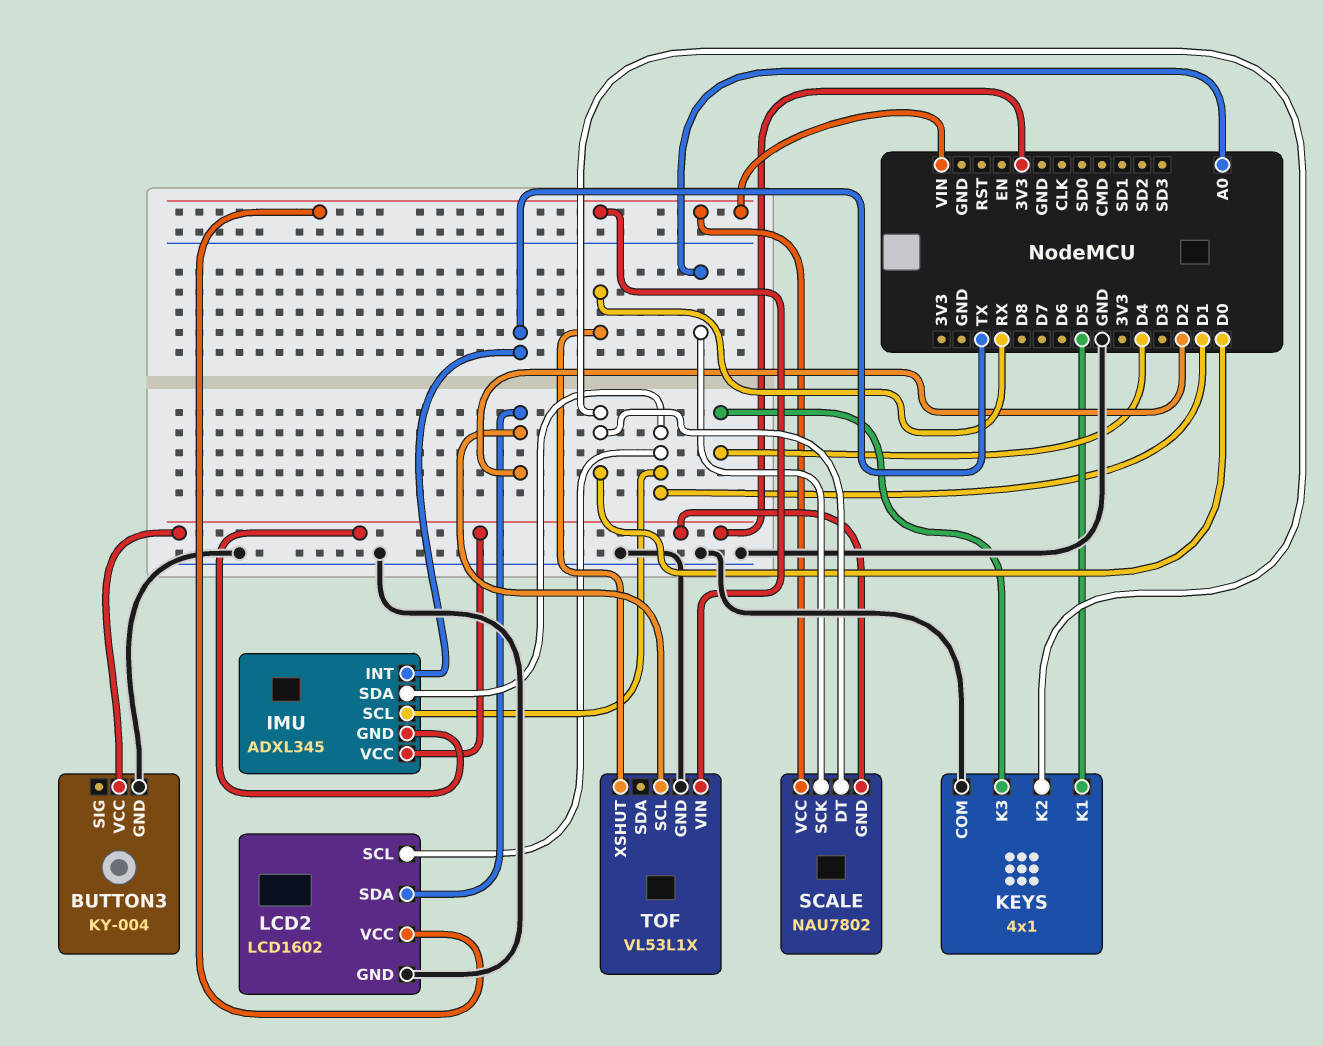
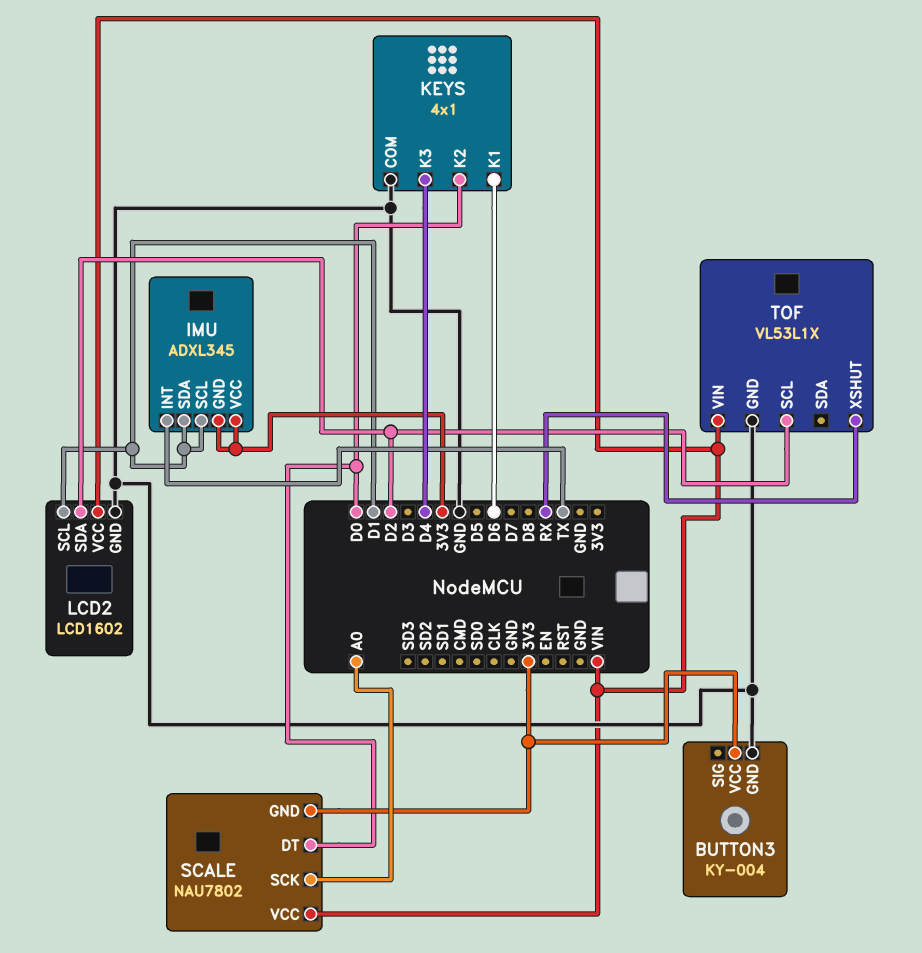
KEYS pin K1: D5 -> D6

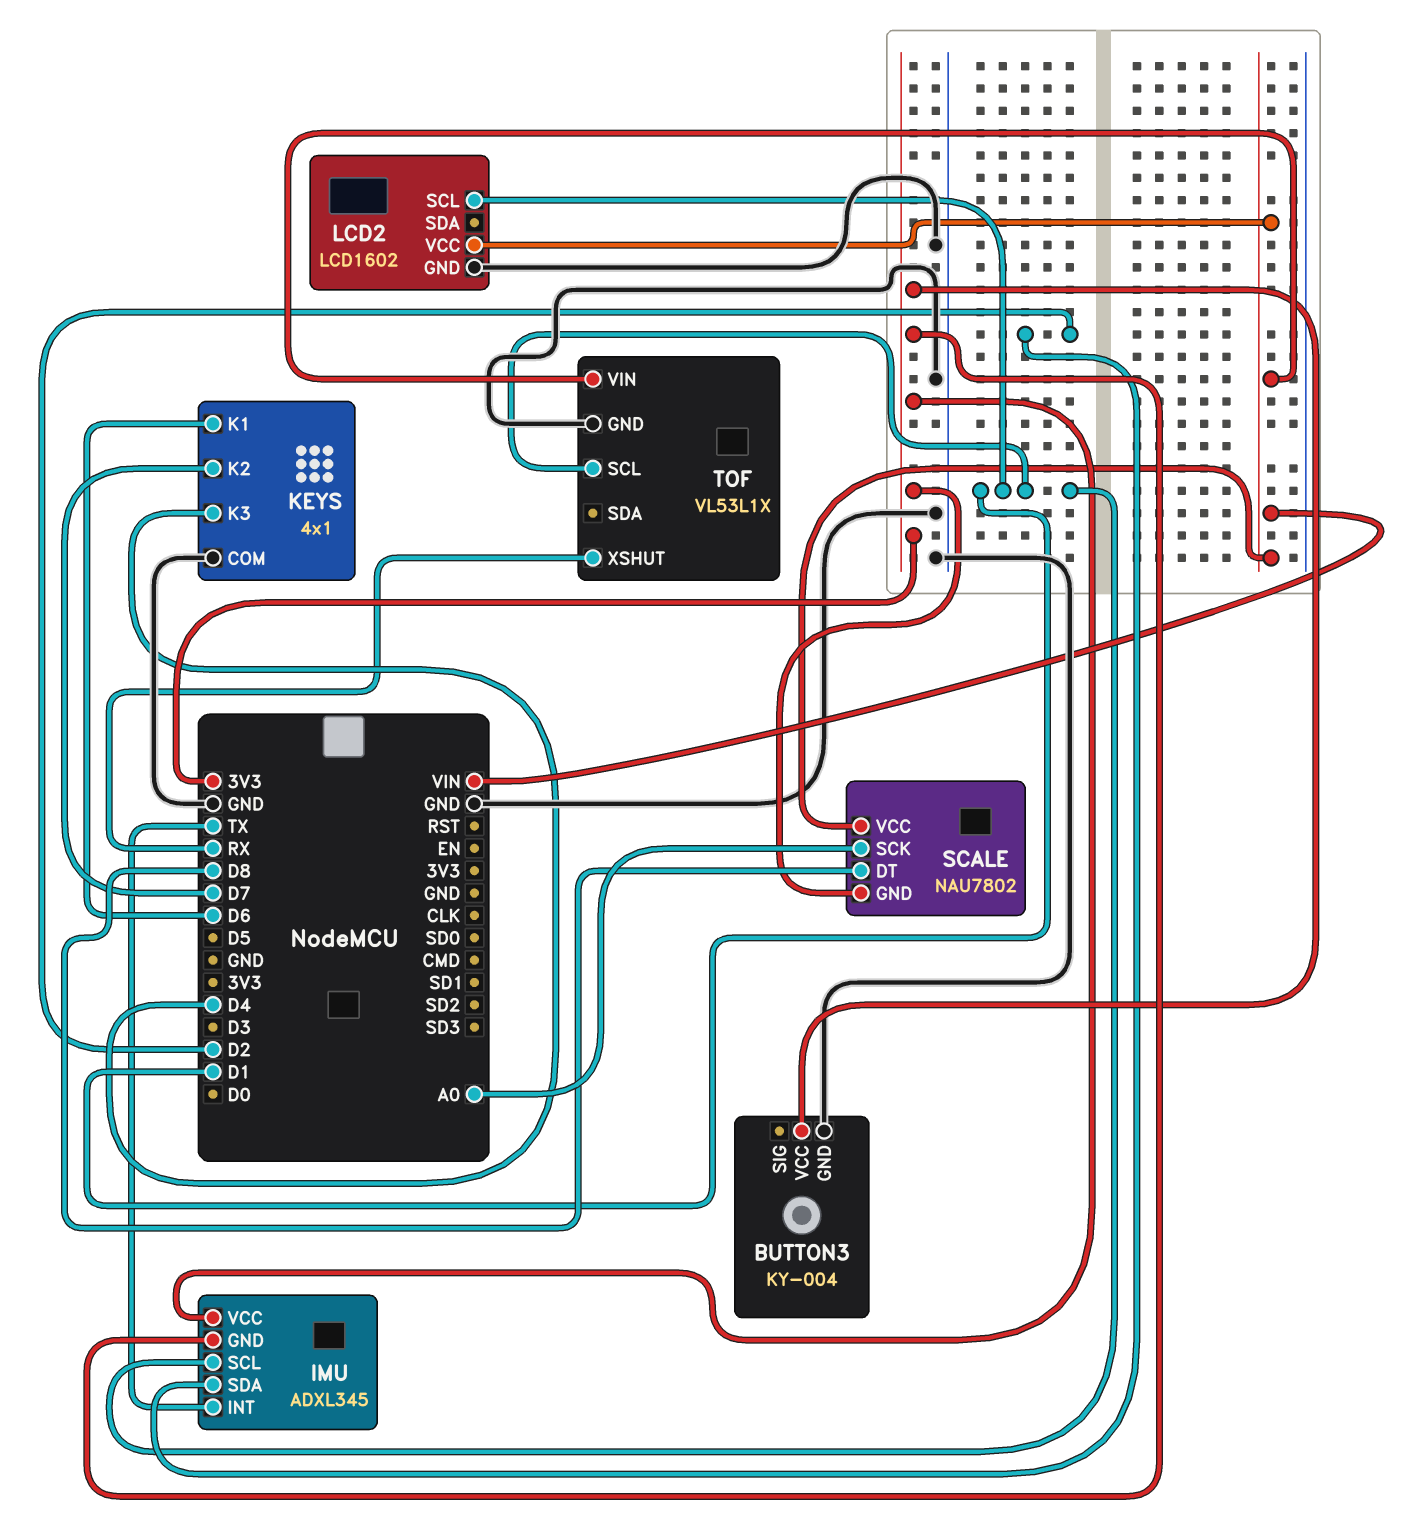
IMU pin SDA: D1 -> D2
KEYS pin K2: D0 -> D7
LCD2 pin SDA: D2 -> none
SCALE pin DT: D0 -> D8
TOF pin SCL: D2 -> D1

